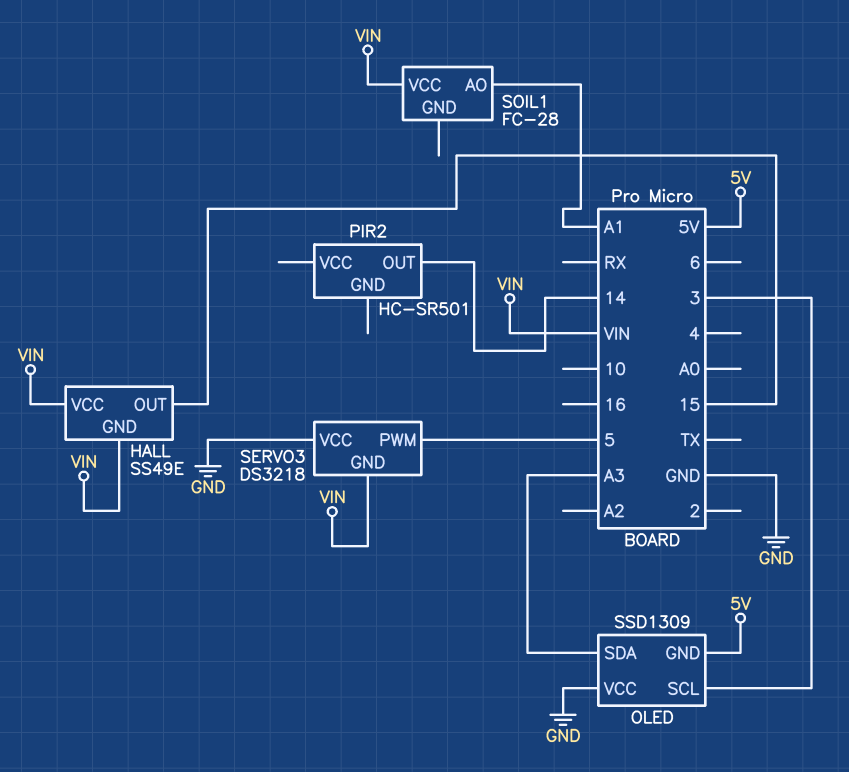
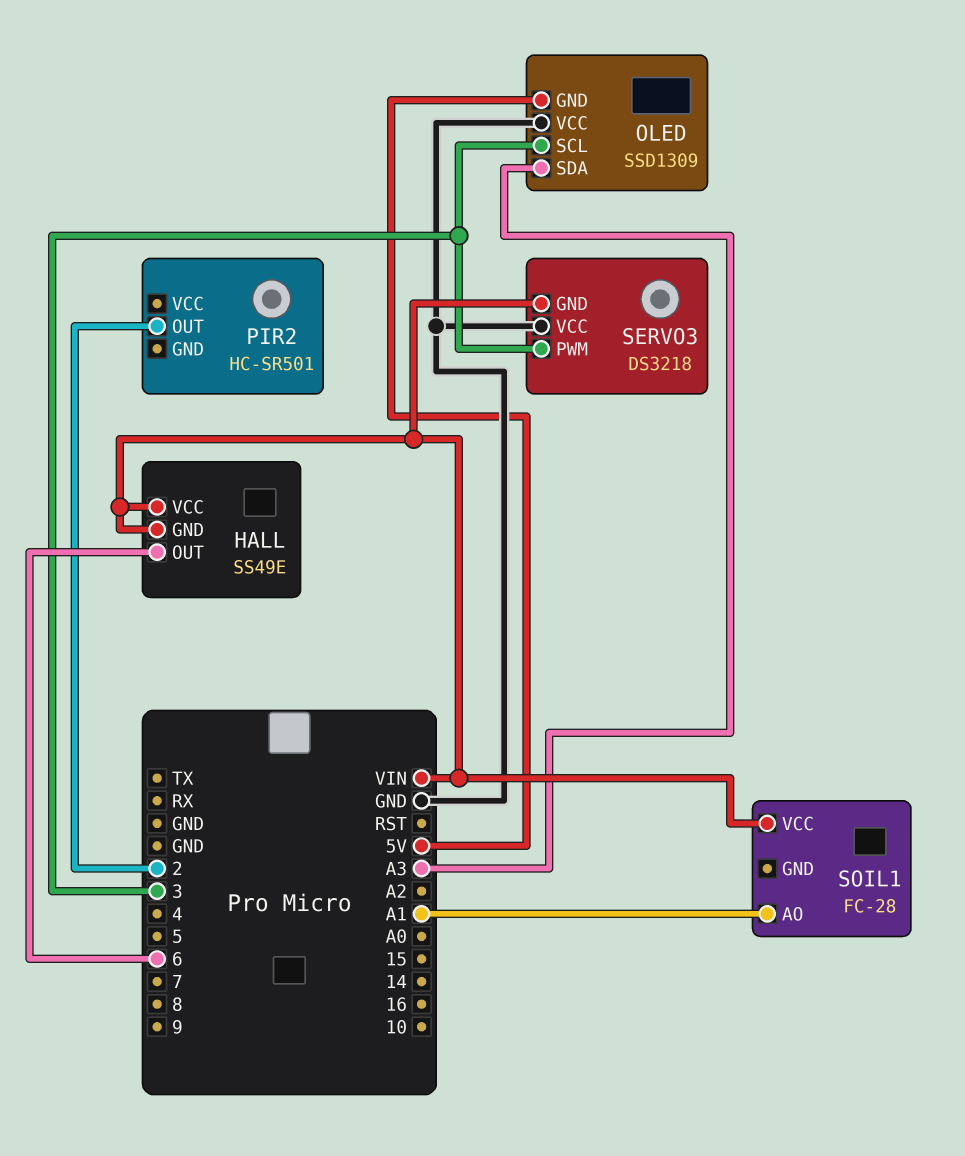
HALL pin OUT: 15 -> 6
PIR2 pin OUT: 14 -> 2
SERVO3 pin PWM: 5 -> 3

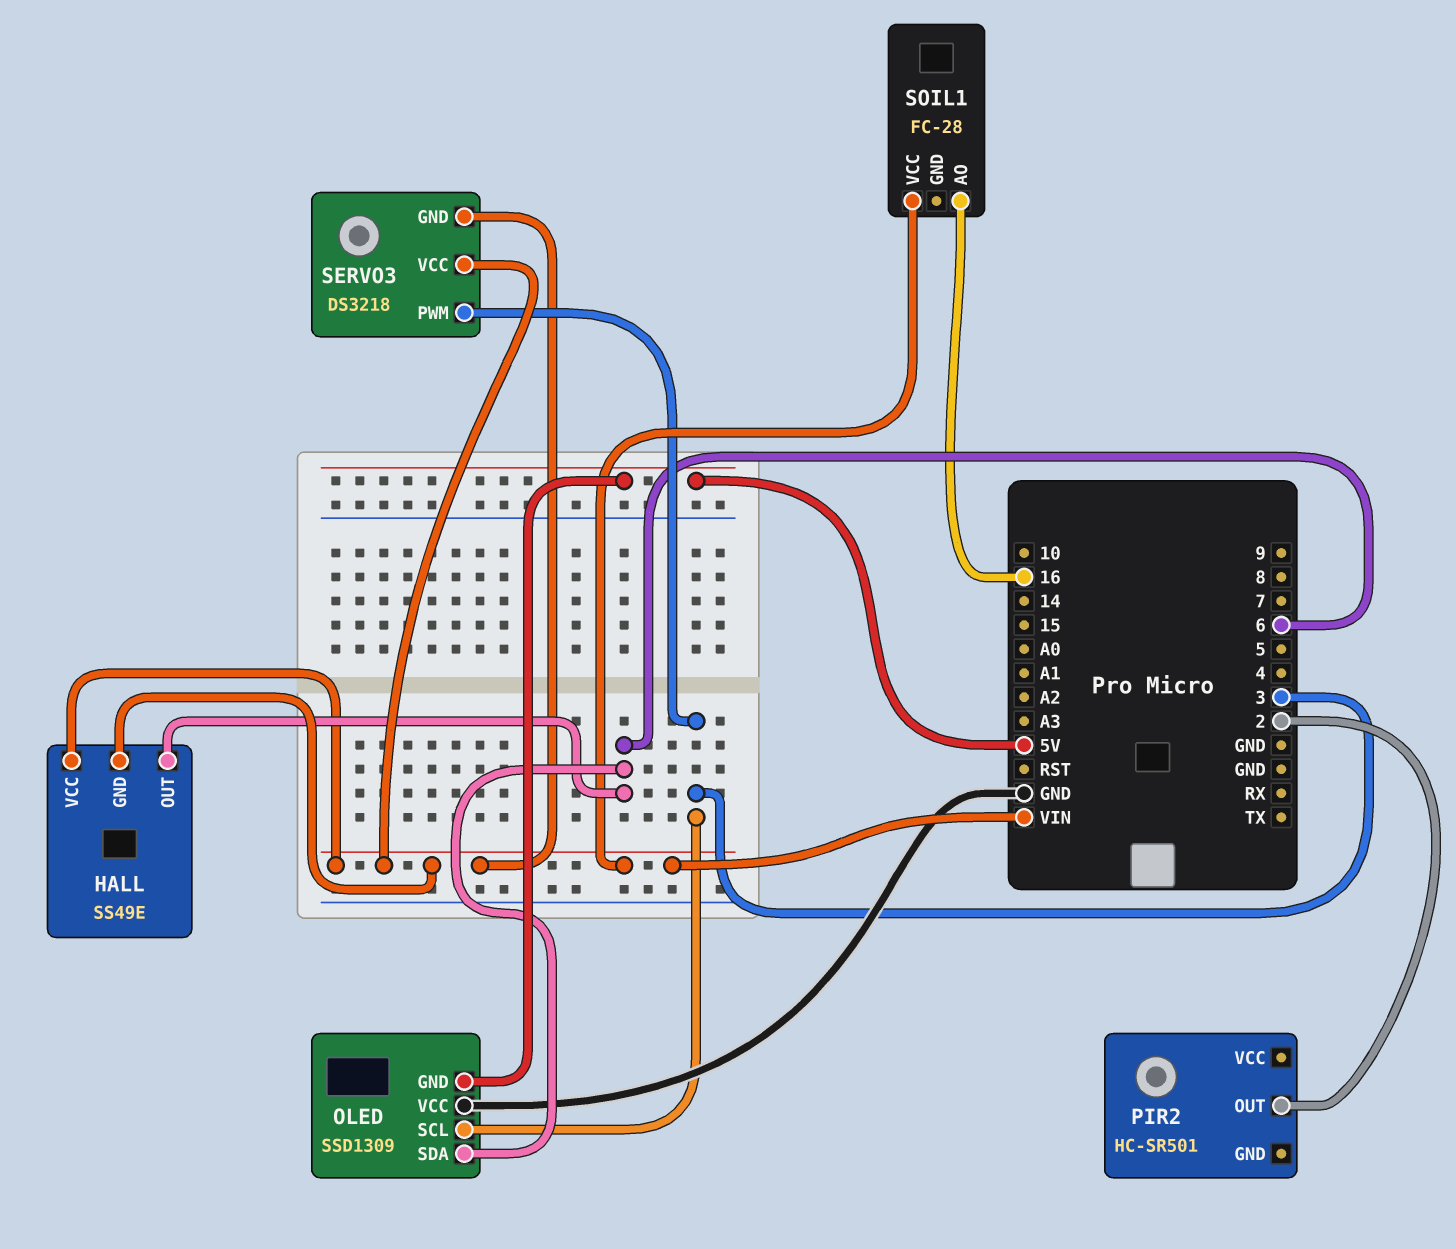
OLED pin SDA: A3 -> 6
SERVO3 pin VCC: GND -> VIN
SOIL1 pin AO: A1 -> 16

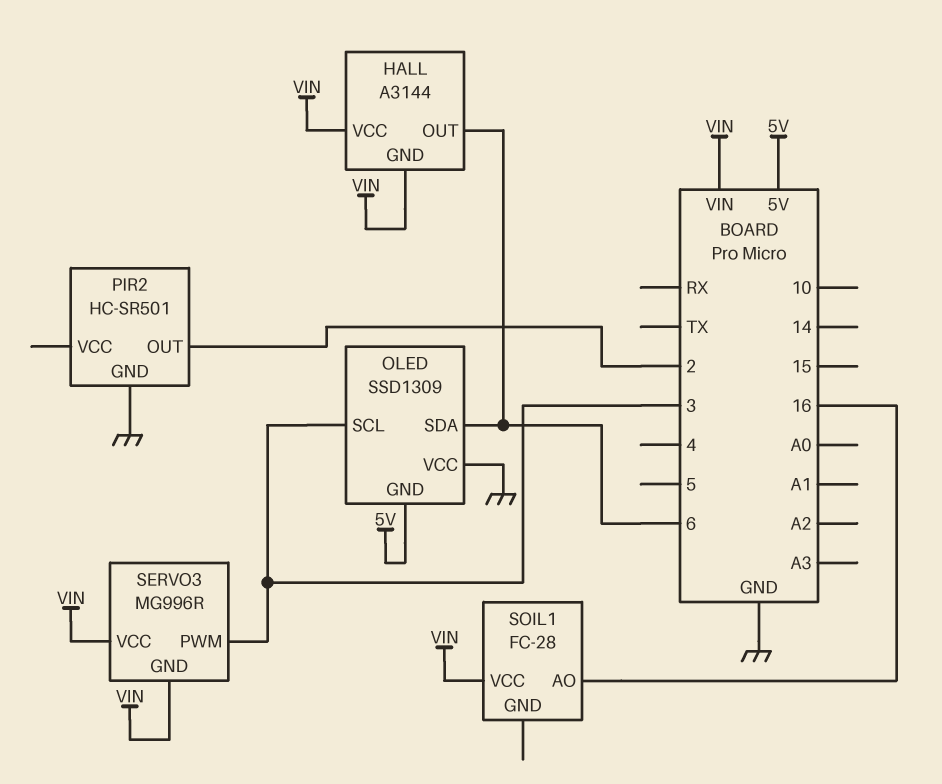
HALL: SS49E -> A3144
PIR2 pin GND: none -> GND
SERVO3: DS3218 -> MG996R

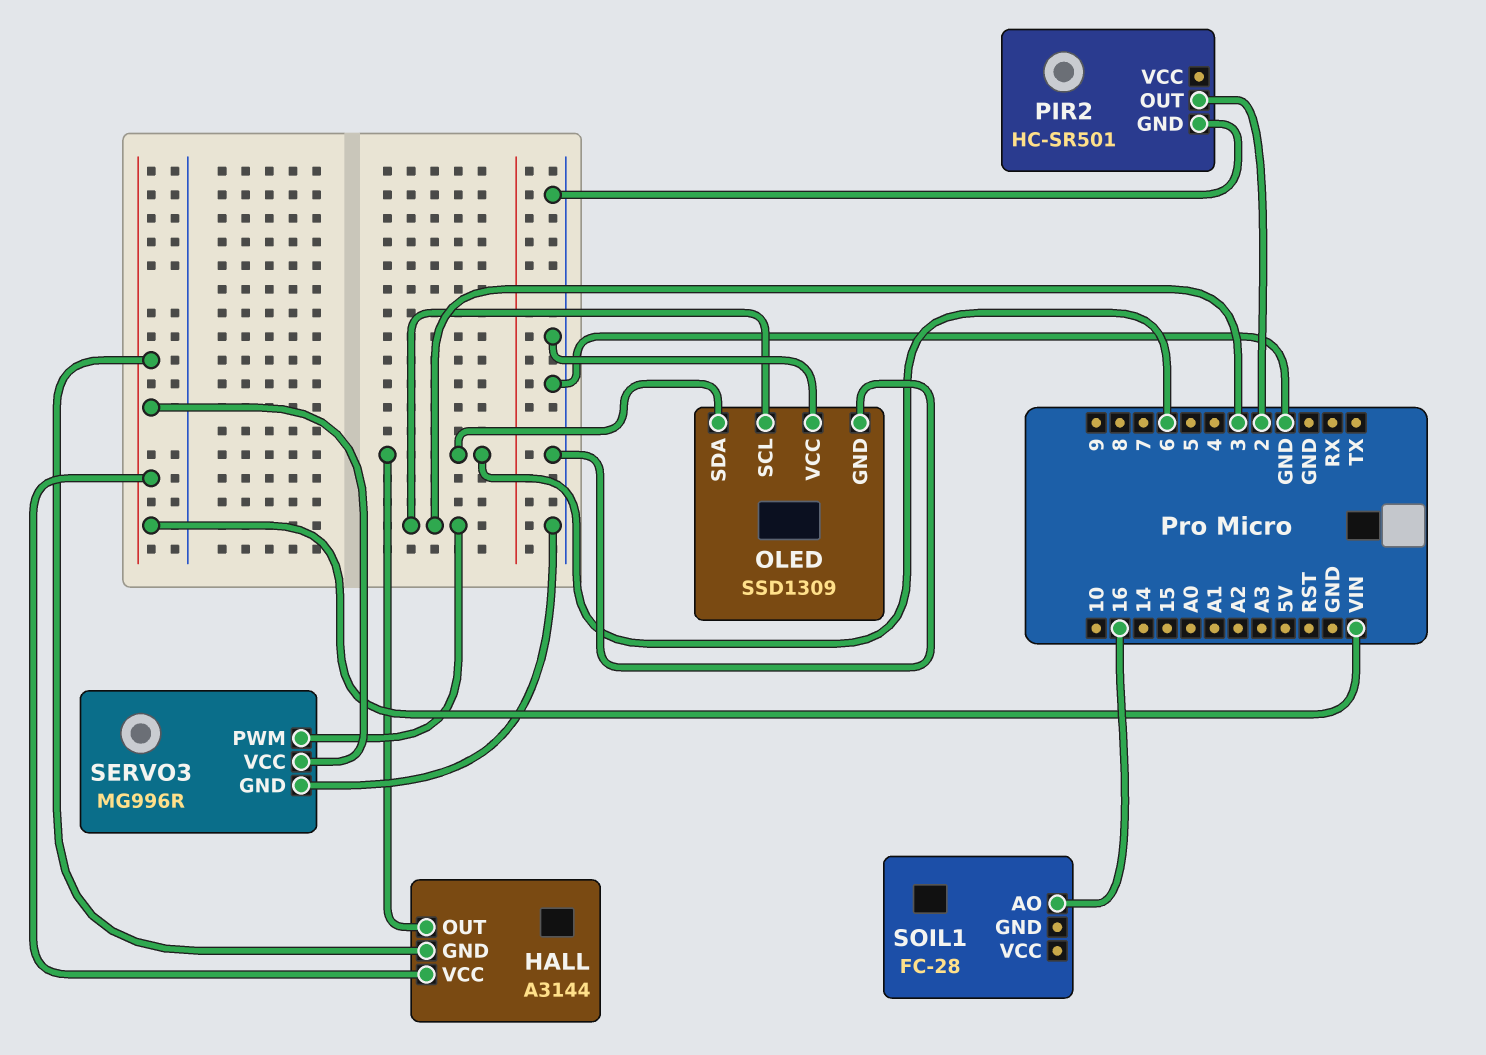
OLED pin GND: 5V -> GND
SERVO3 pin GND: VIN -> GND
SOIL1 pin VCC: VIN -> none

